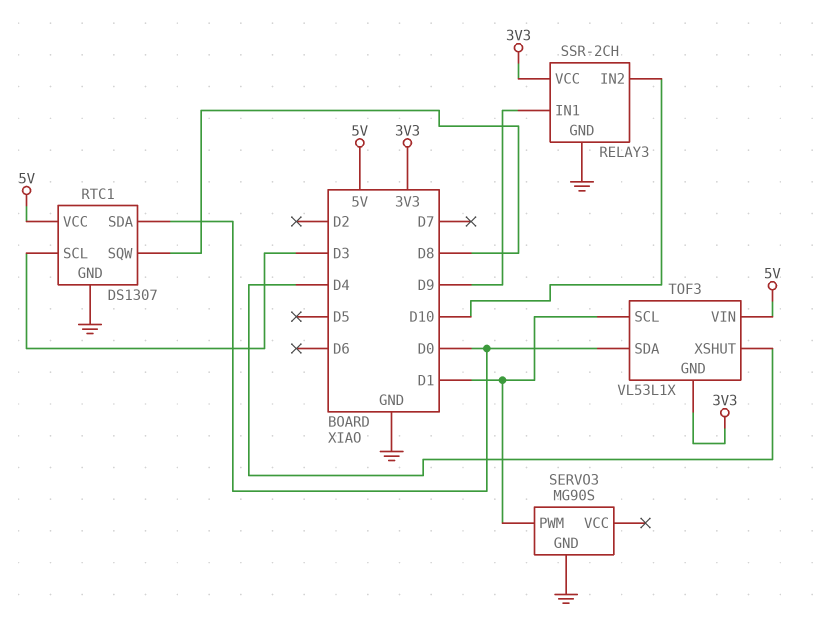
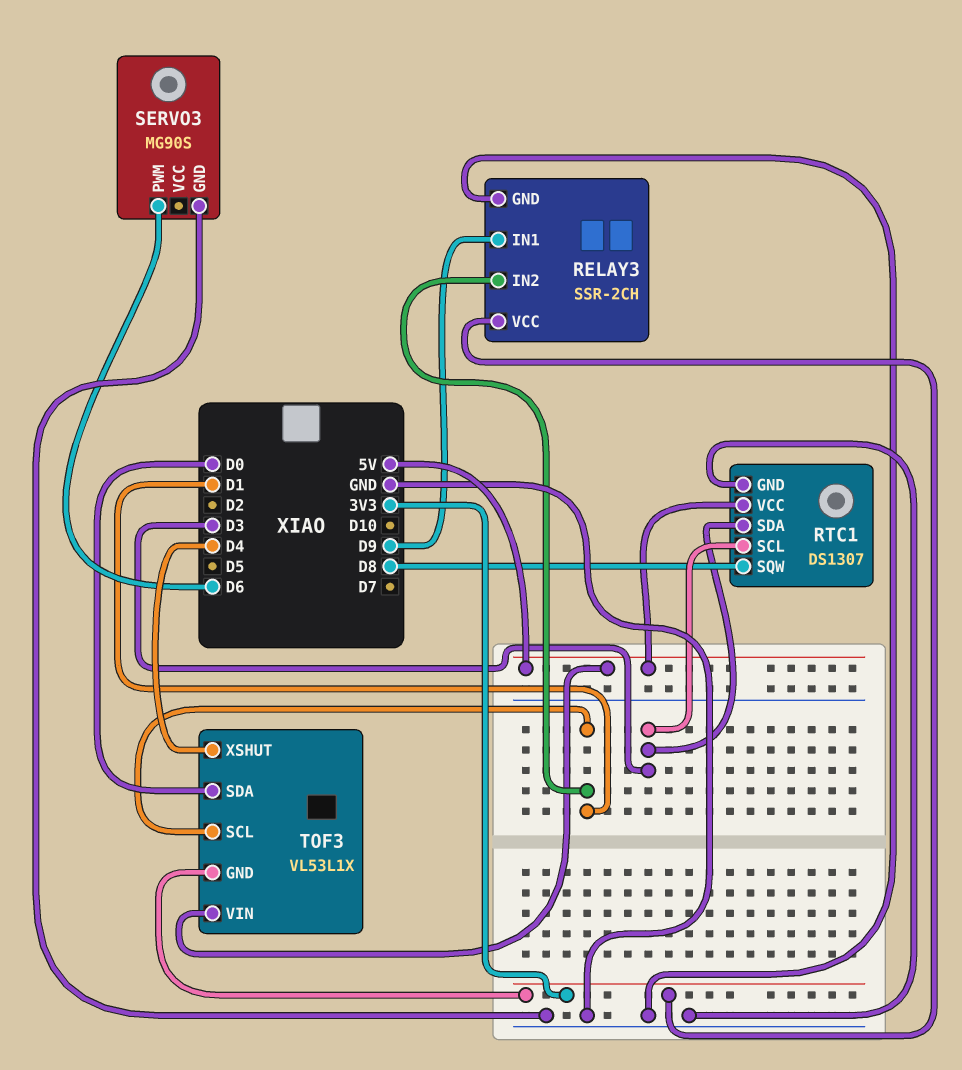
RELAY3 pin IN2: D10 -> D1
RTC1 pin SDA: D0 -> D3
SERVO3 pin PWM: D1 -> D6

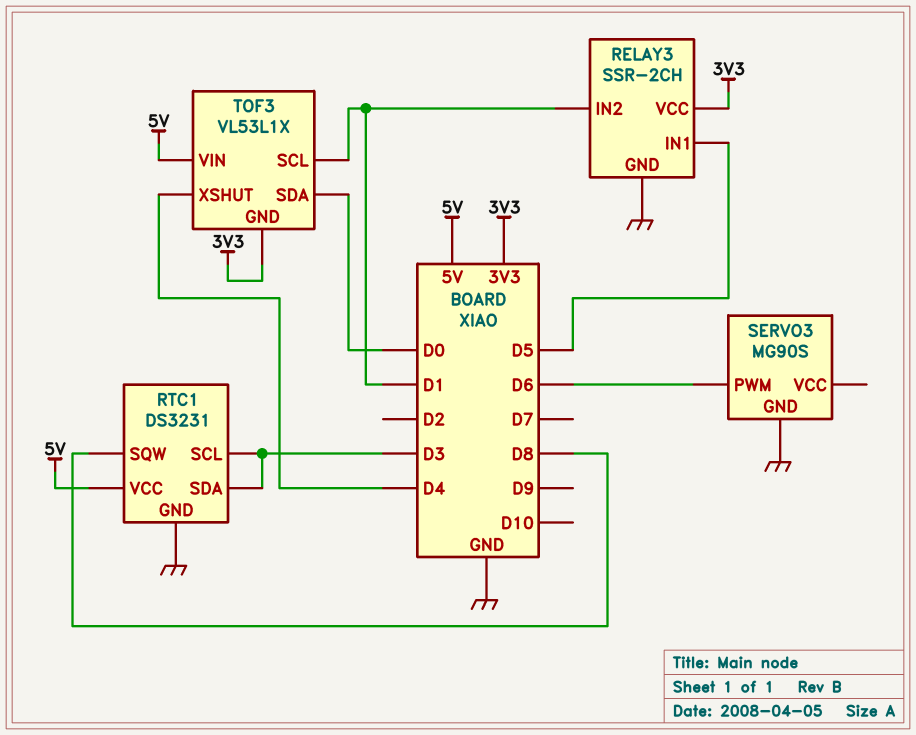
RELAY3 pin IN1: D9 -> D5
RTC1: DS1307 -> DS3231

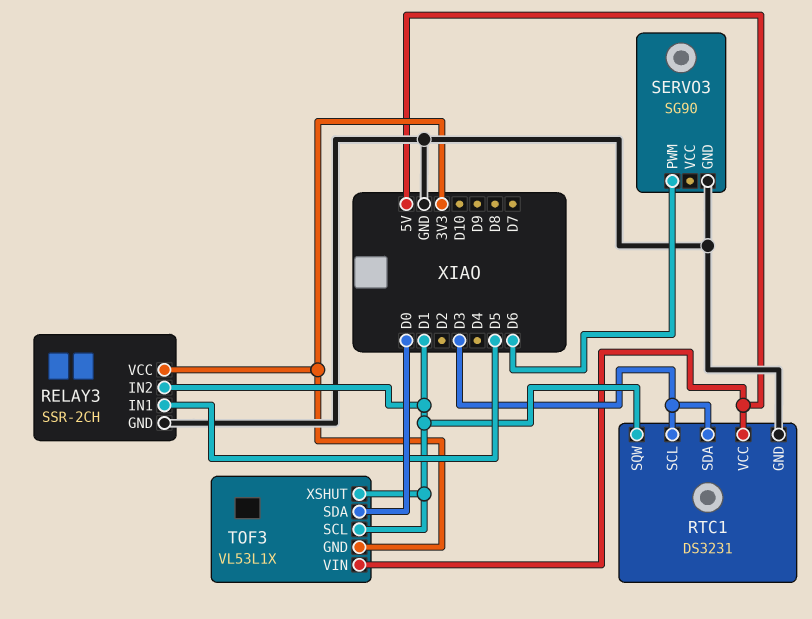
RTC1 pin SQW: D8 -> D1
SERVO3: MG90S -> SG90
TOF3 pin XSHUT: D4 -> D1

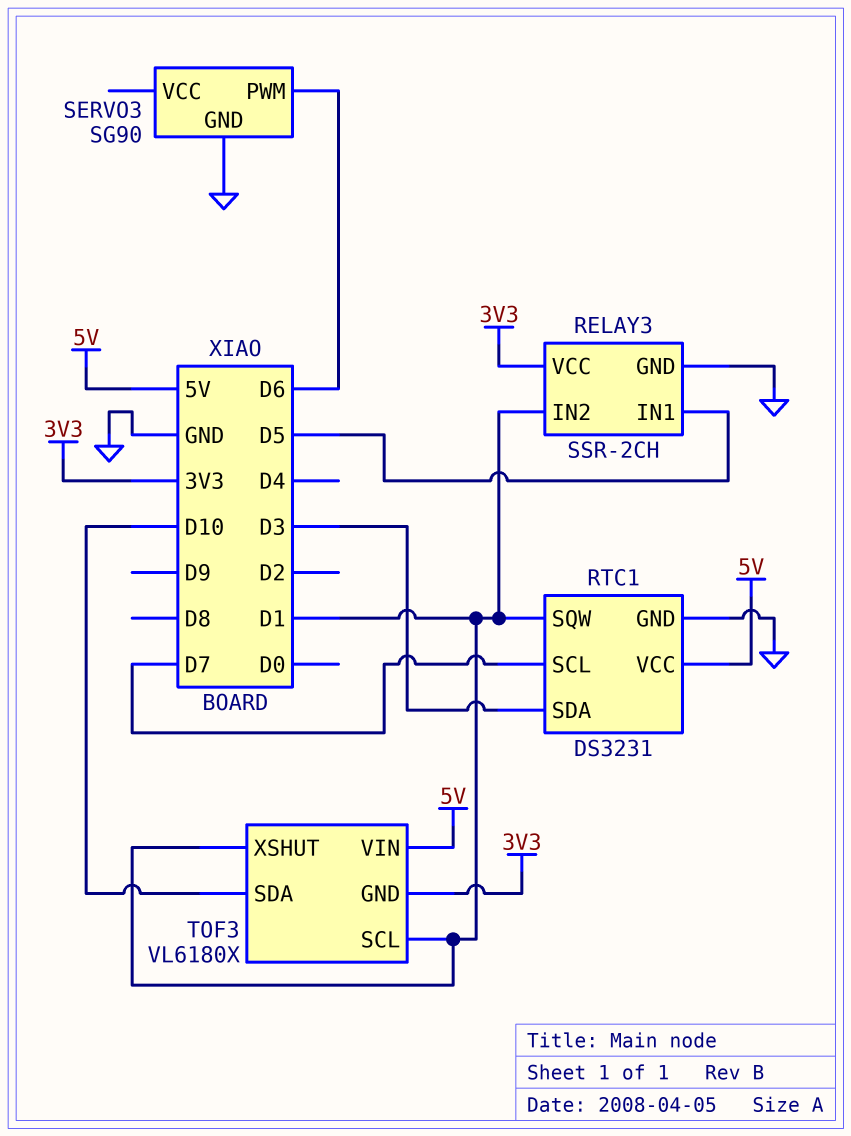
RTC1 pin SCL: D3 -> D7
TOF3: VL53L1X -> VL6180X
TOF3 pin SDA: D0 -> D10

